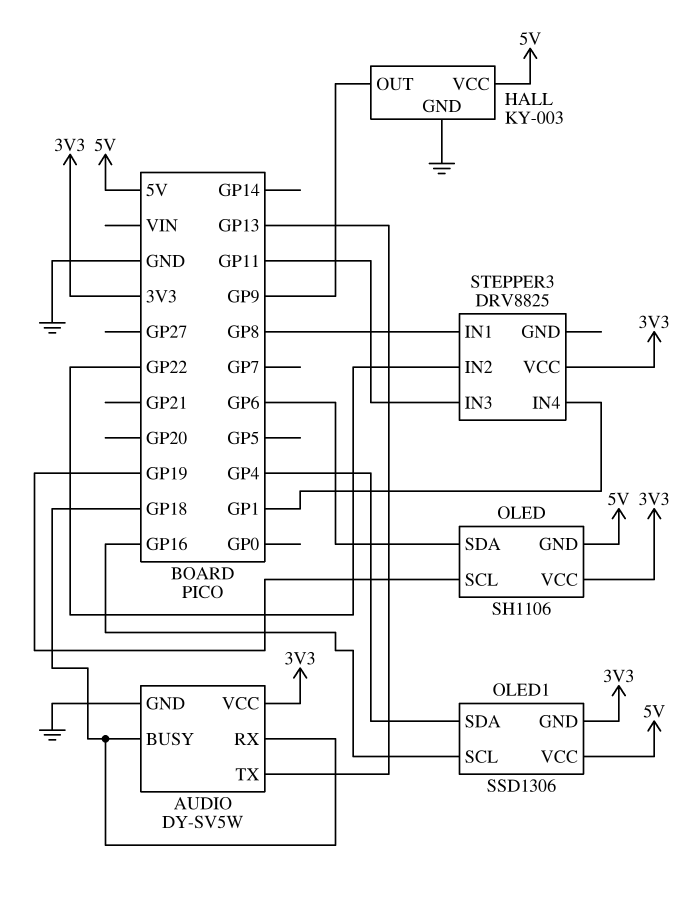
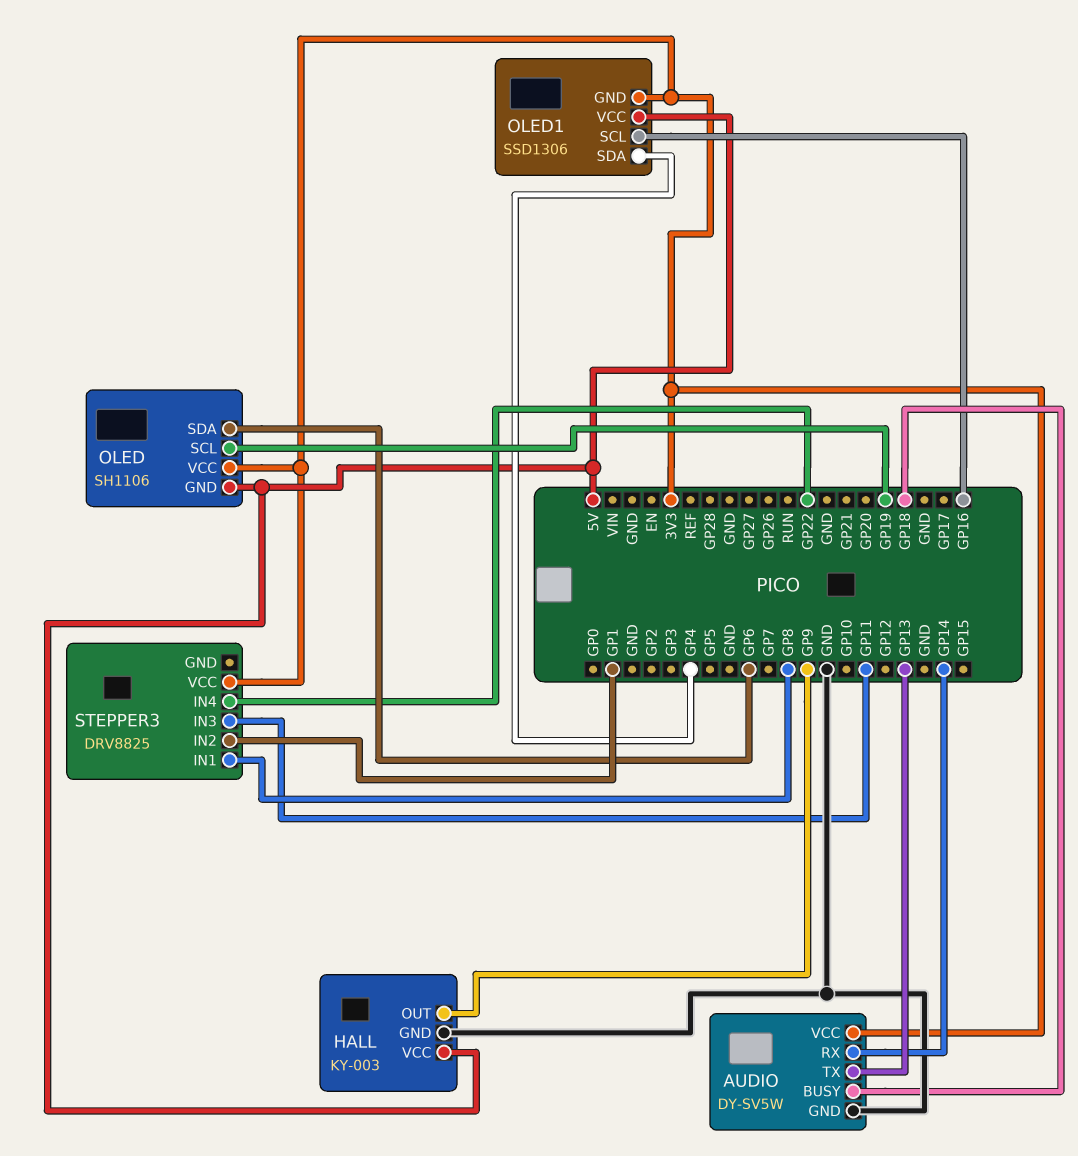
AUDIO pin RX: GP18 -> GP14
STEPPER3 pin IN2: GP22 -> GP1
STEPPER3 pin IN4: GP1 -> GP22

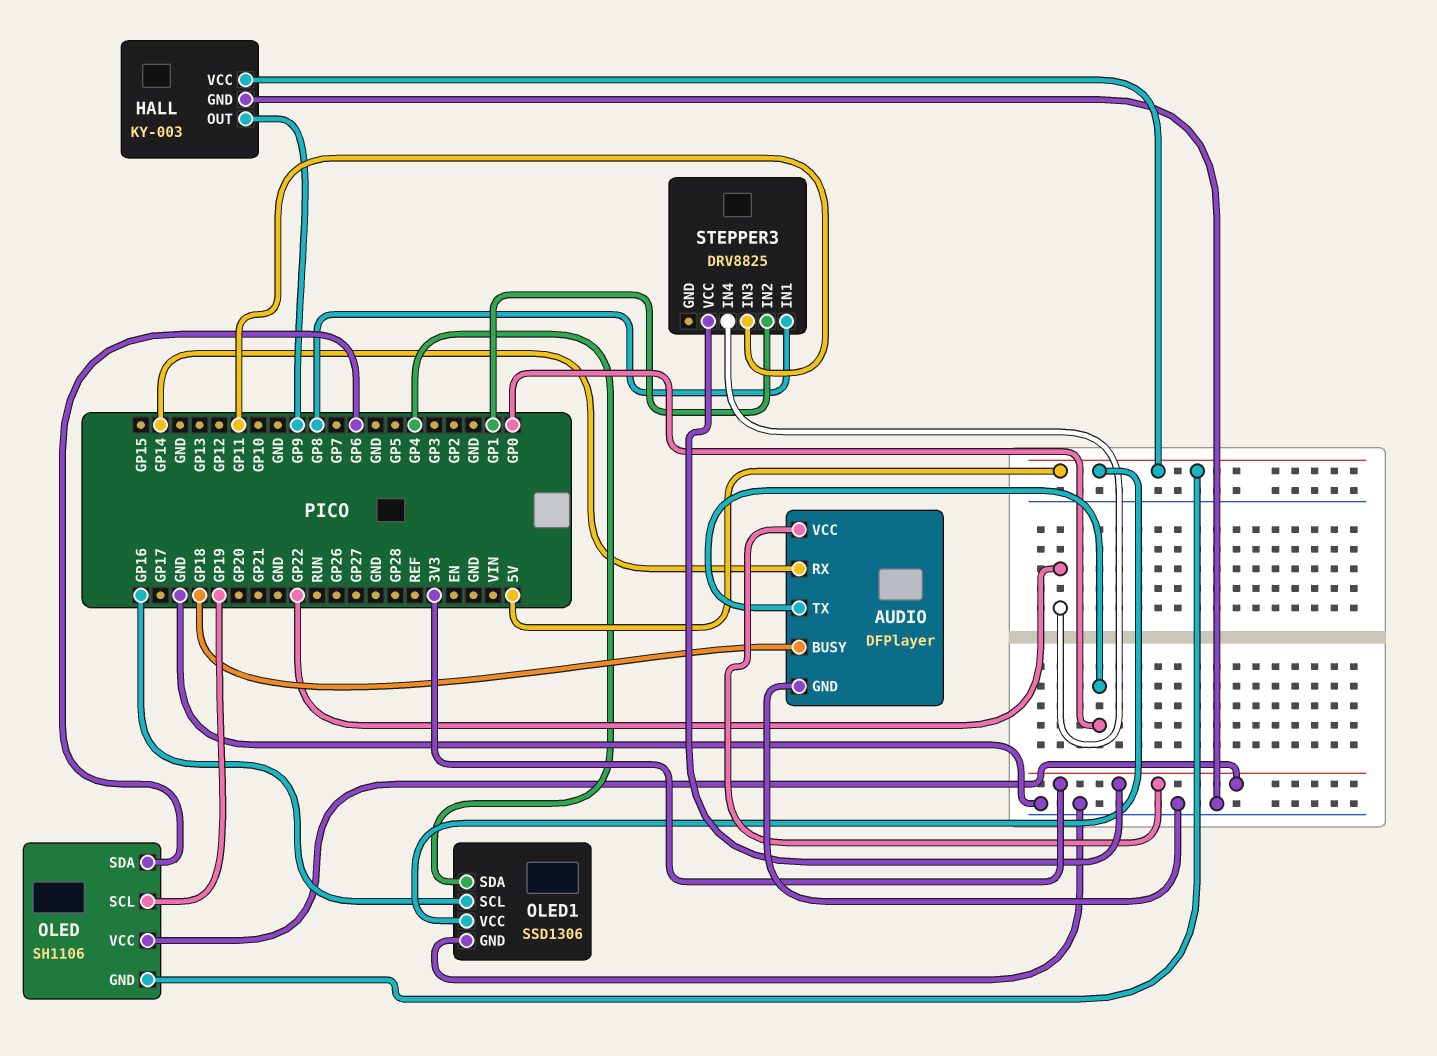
AUDIO: DY-SV5W -> DFPlayer
AUDIO pin TX: GP13 -> GP0
OLED1 pin GND: 3V3 -> GND

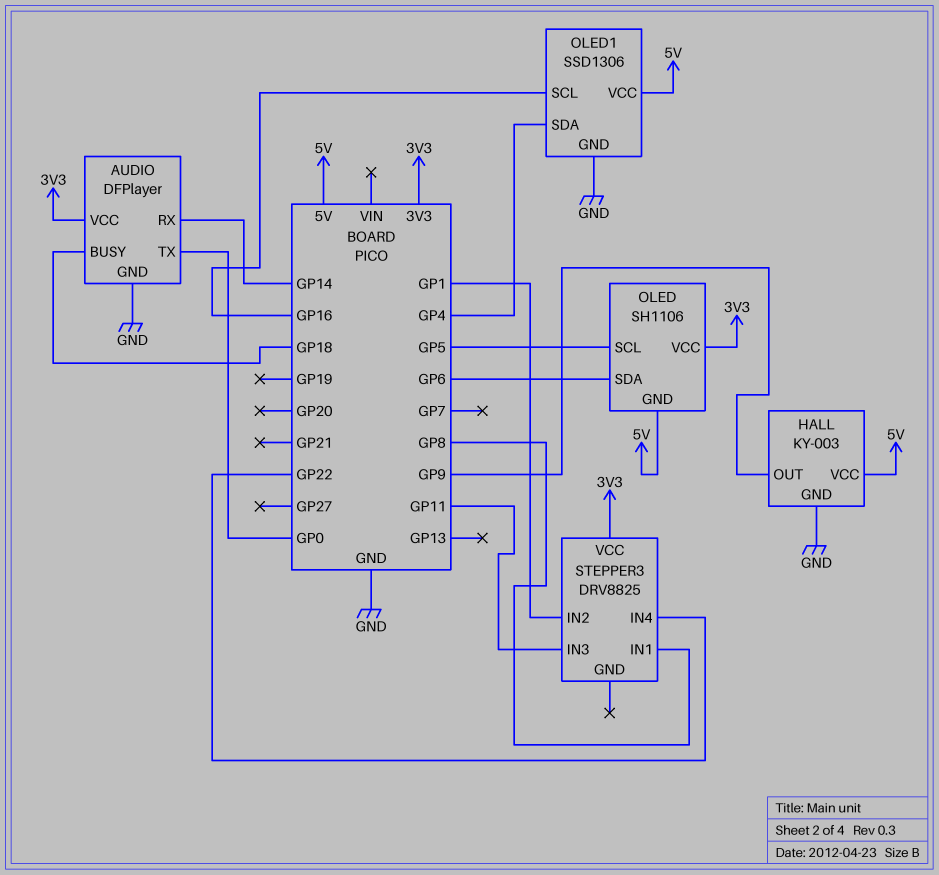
OLED pin SCL: GP19 -> GP5

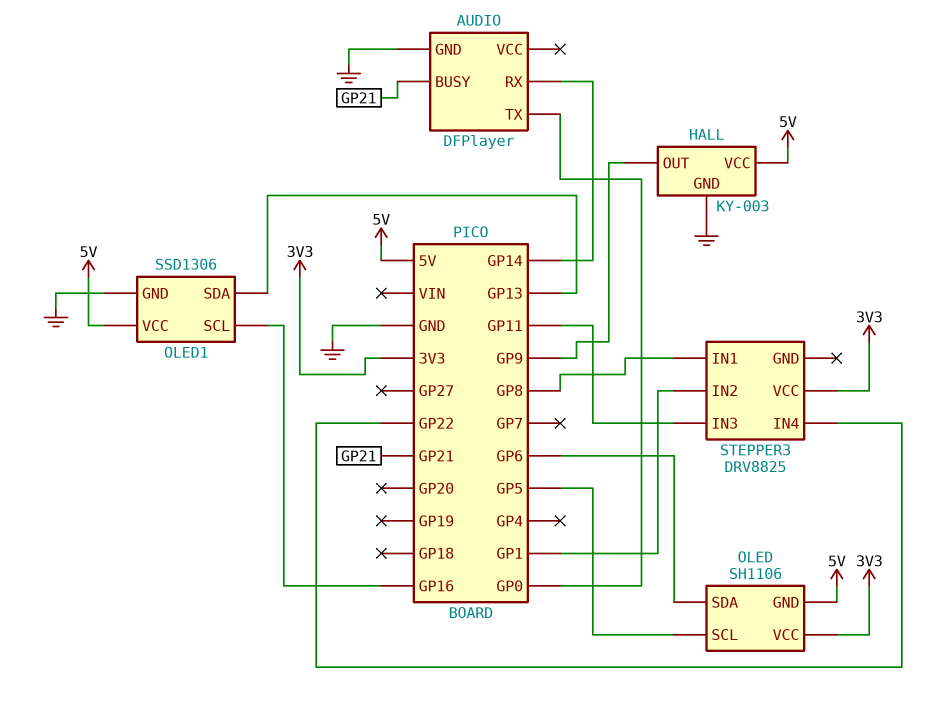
AUDIO pin BUSY: GP18 -> GP21
AUDIO pin VCC: 3V3 -> none
OLED1 pin SDA: GP4 -> GP13

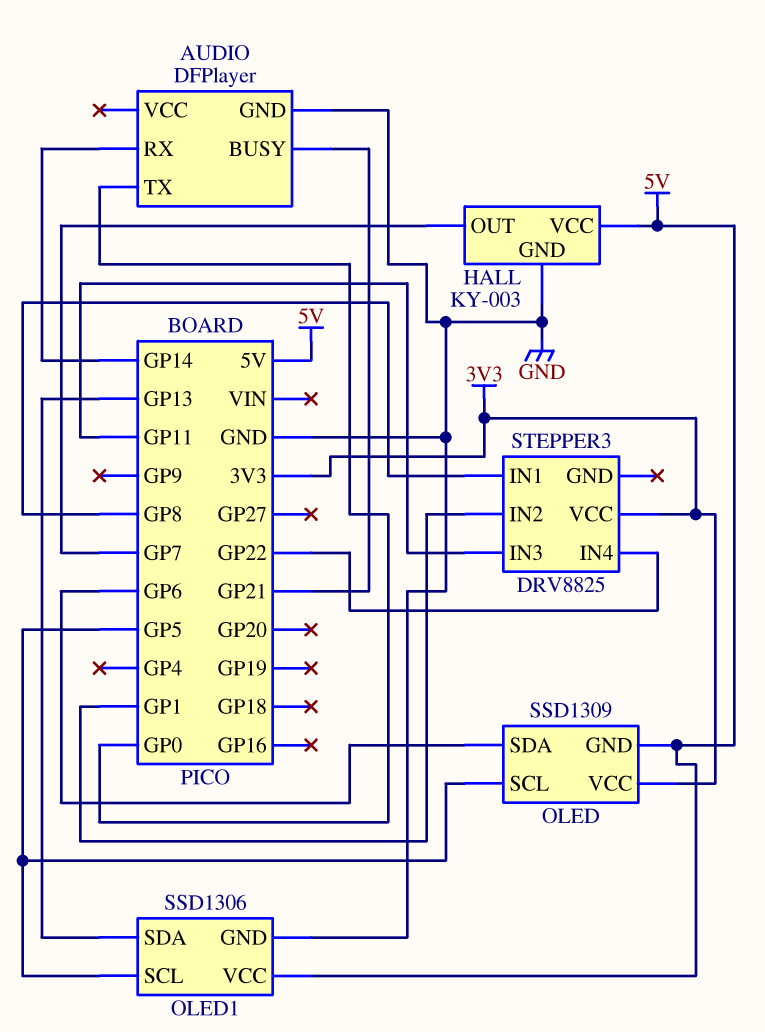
HALL pin OUT: GP9 -> GP7
OLED: SH1106 -> SSD1309
OLED1 pin SCL: GP16 -> GP5

